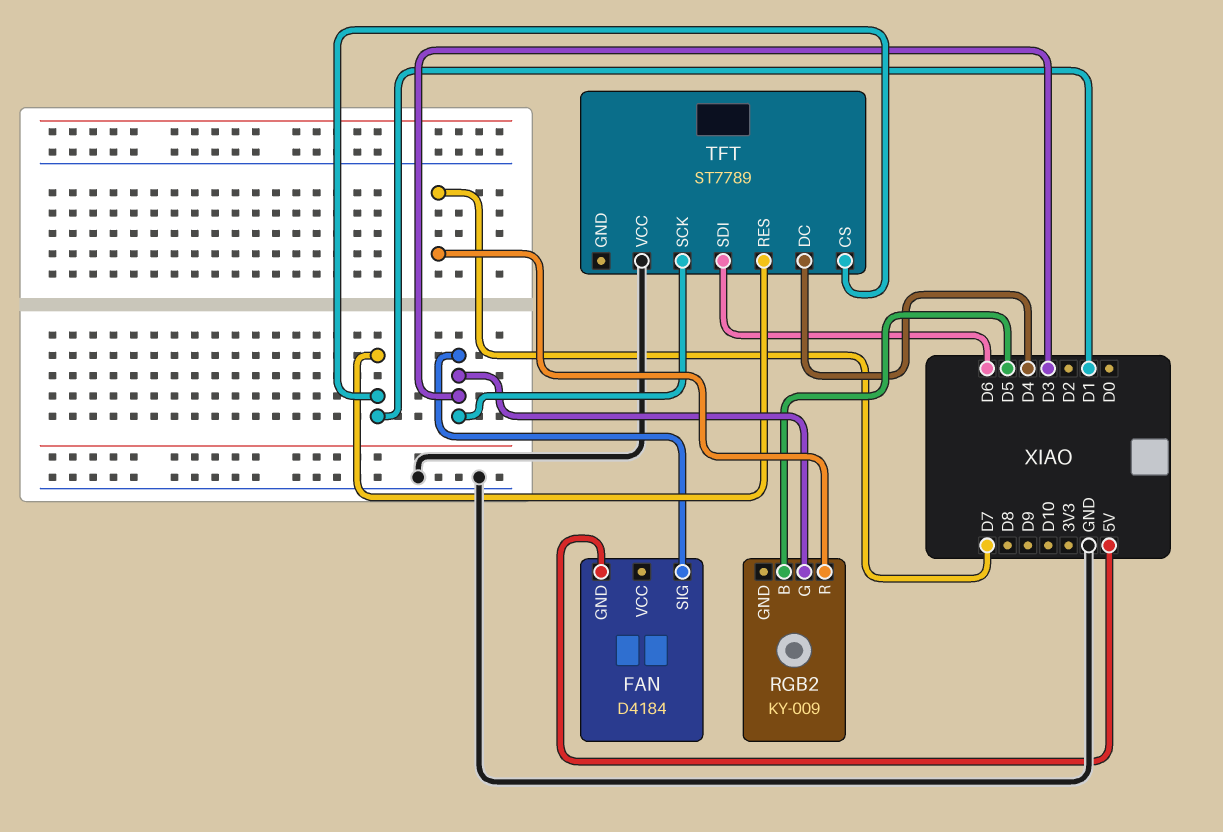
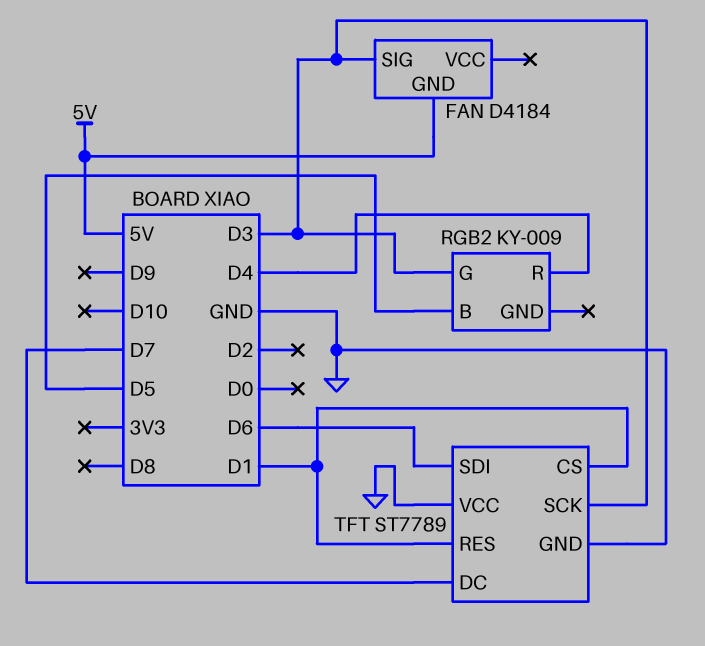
RGB2 pin R: D7 -> D4
TFT pin DC: D4 -> D7
TFT pin GND: none -> GND

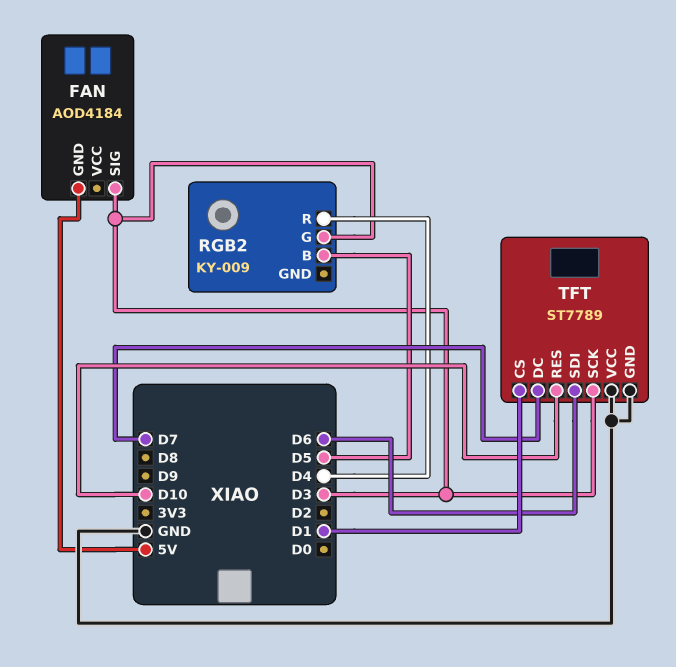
FAN: D4184 -> AOD4184
TFT pin RES: D1 -> D10

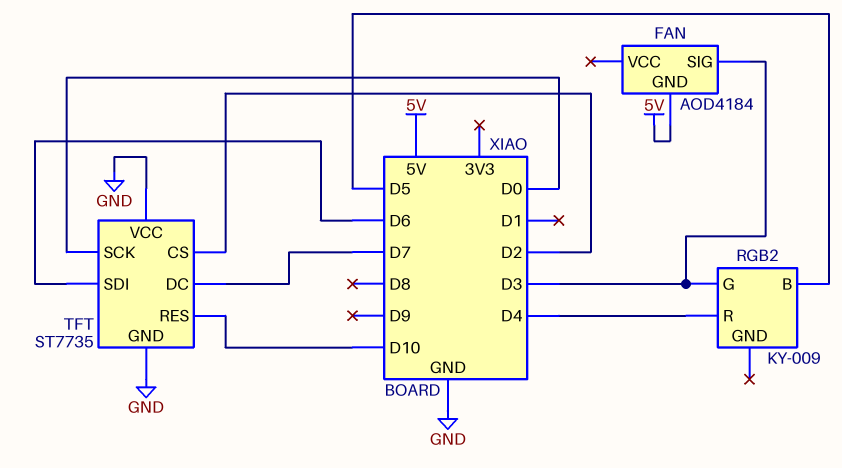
TFT: ST7789 -> ST7735
TFT pin CS: D1 -> D2
TFT pin SCK: D3 -> D0

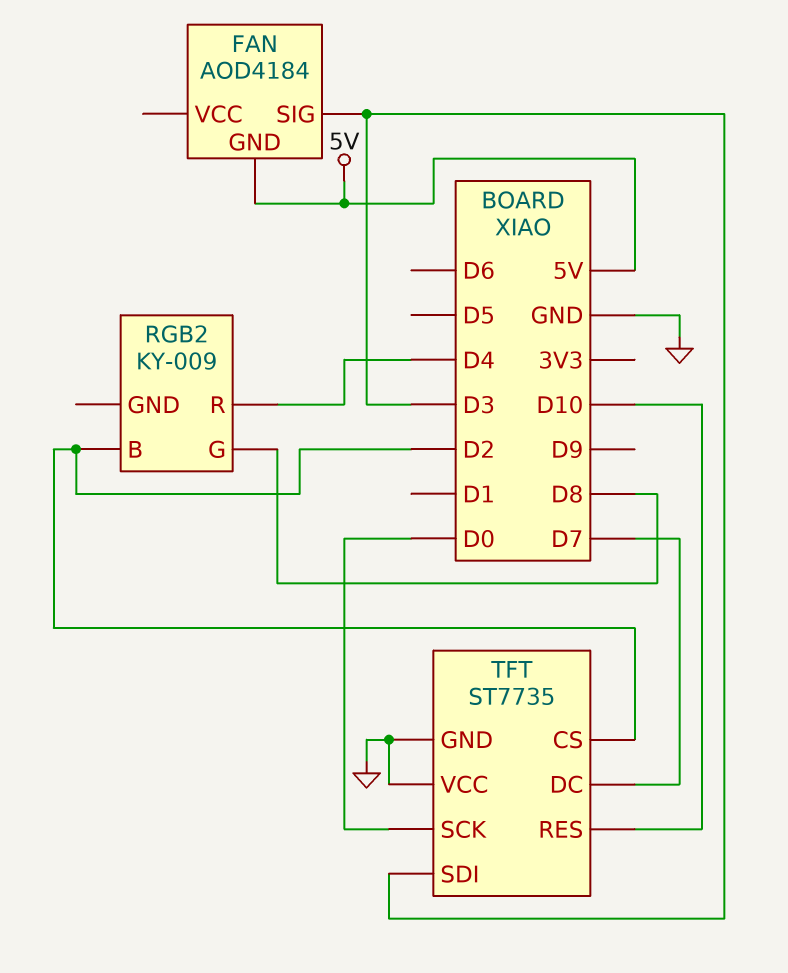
RGB2 pin B: D5 -> D2
RGB2 pin G: D3 -> D8
TFT pin SDI: D6 -> D3

